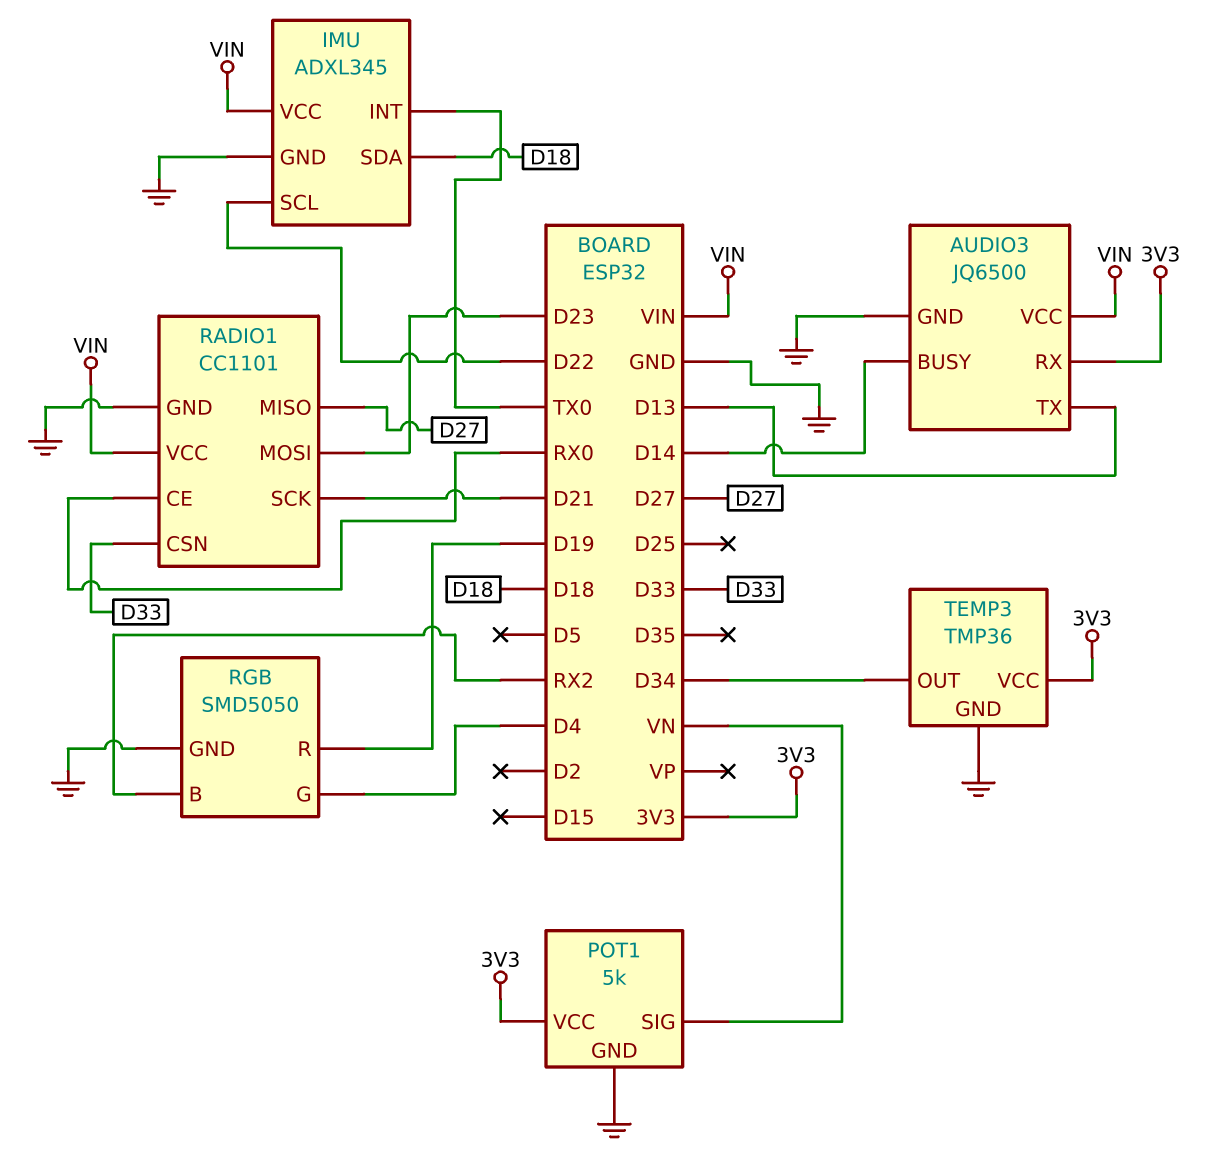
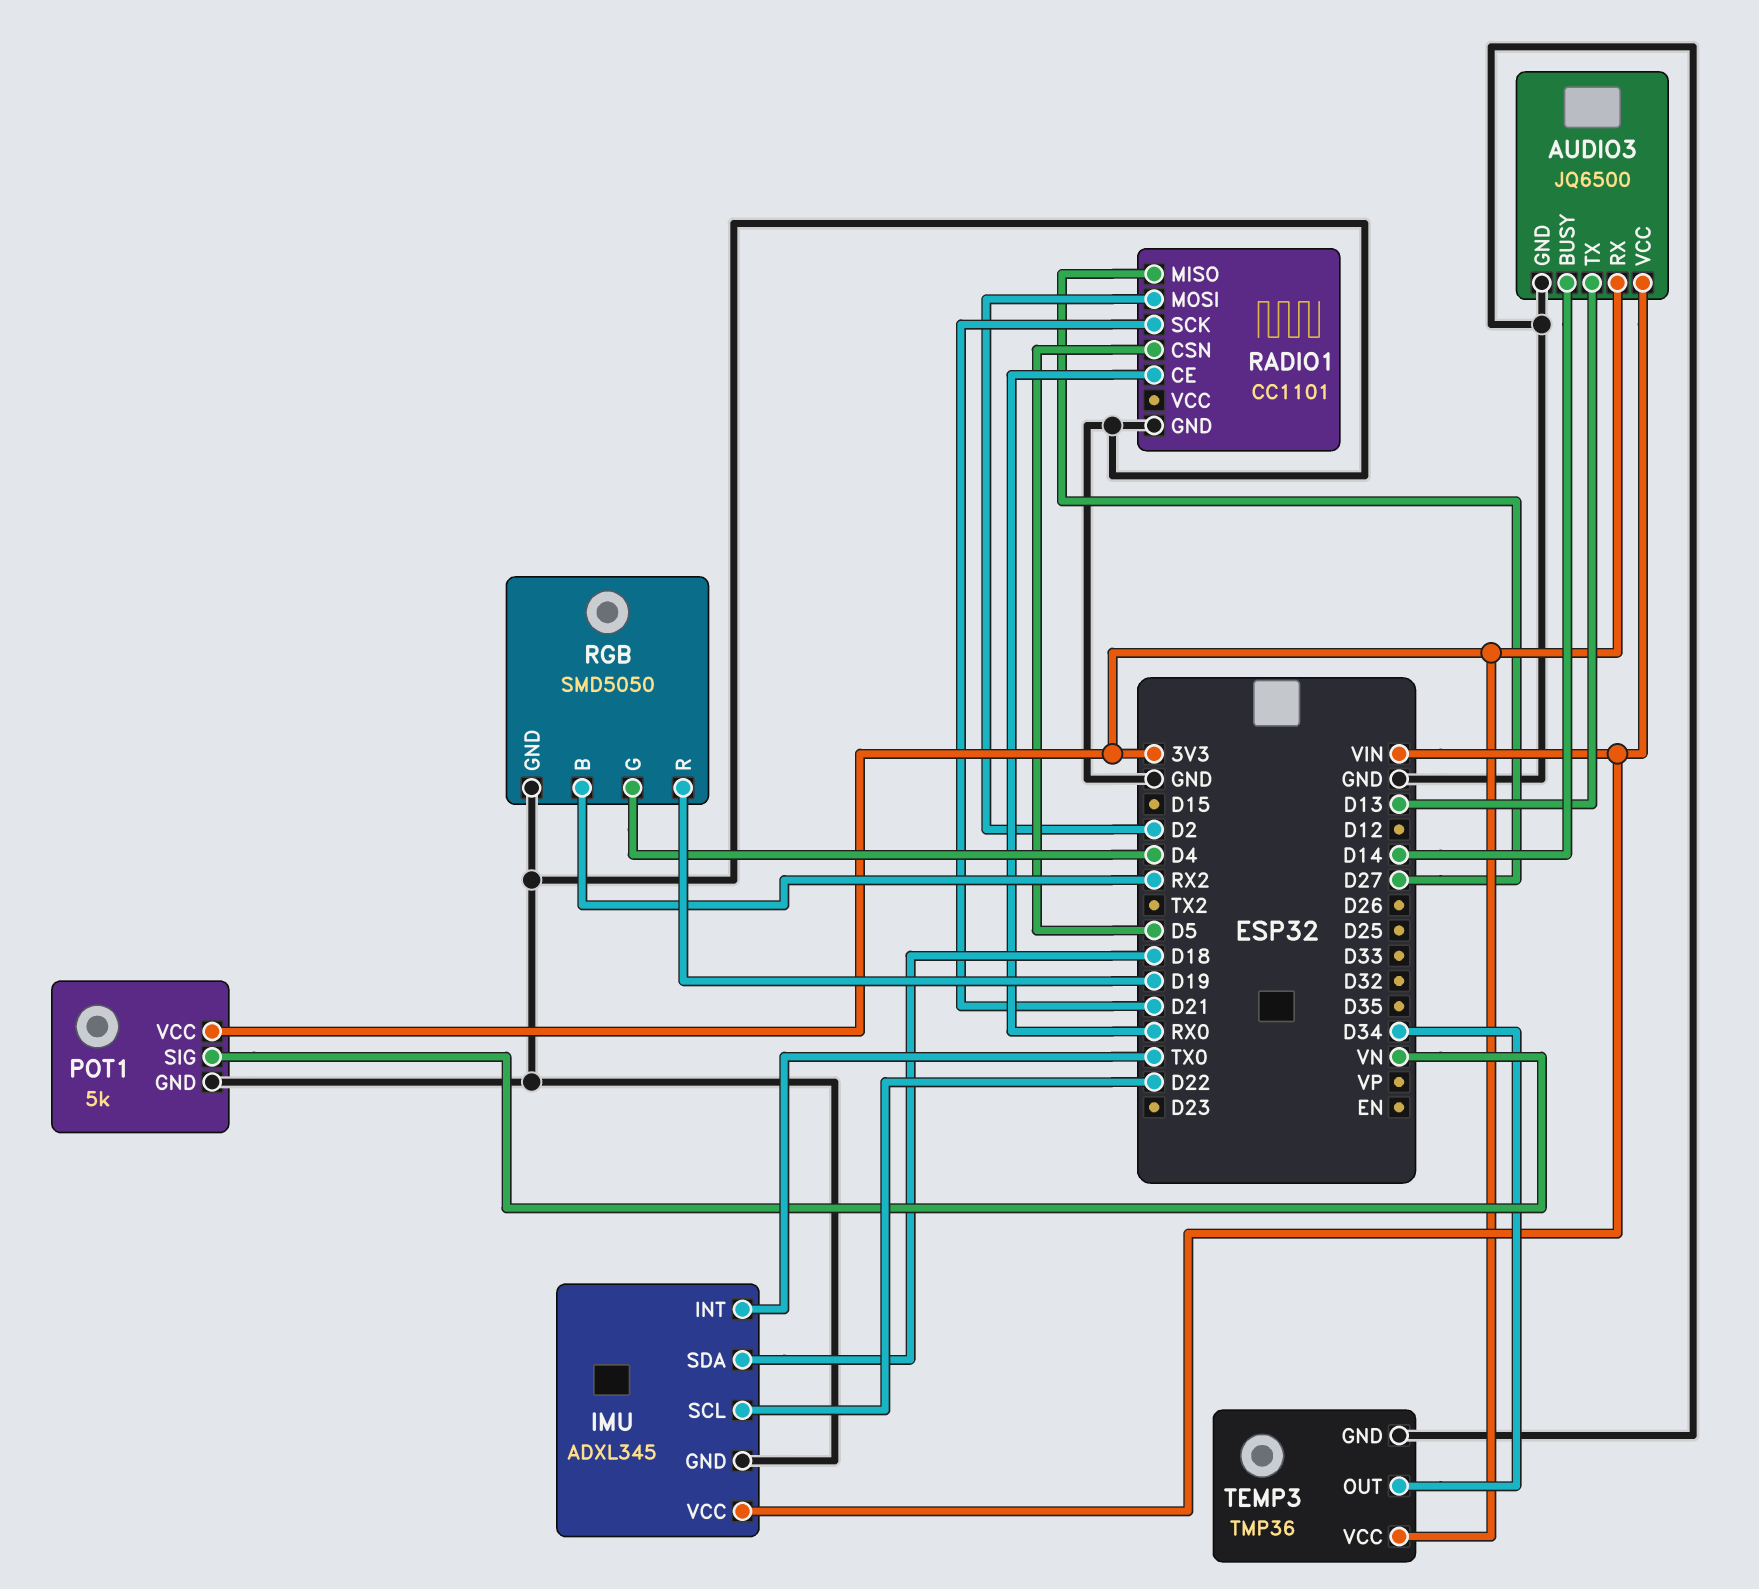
RADIO1 pin CSN: D33 -> D5
RADIO1 pin MOSI: D23 -> D2
RADIO1 pin VCC: VIN -> none

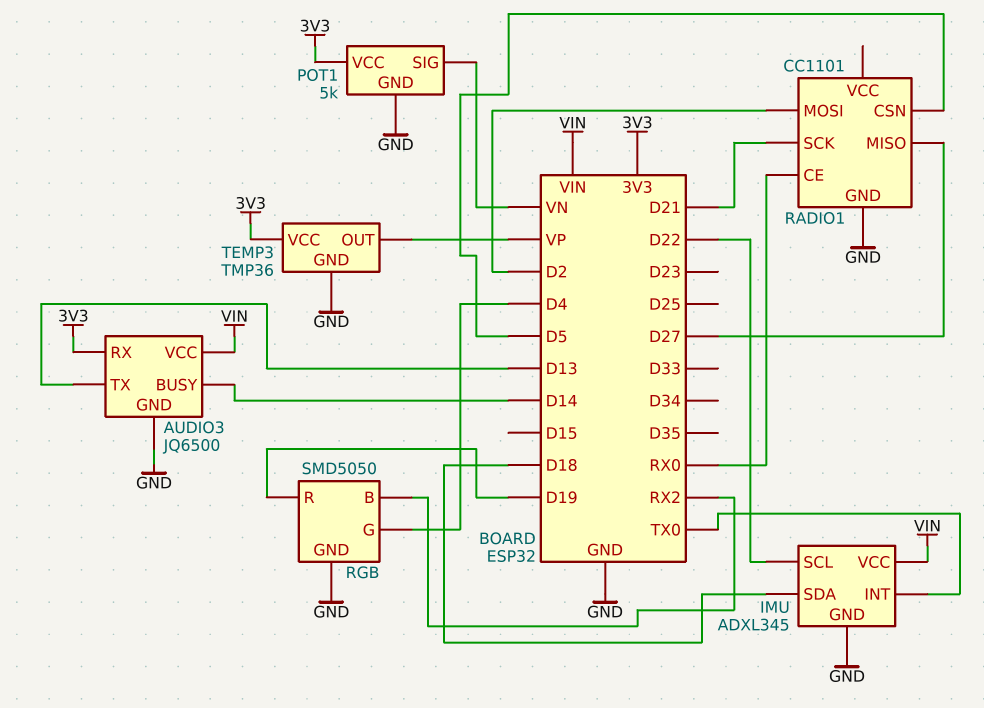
TEMP3 pin OUT: D34 -> VP

